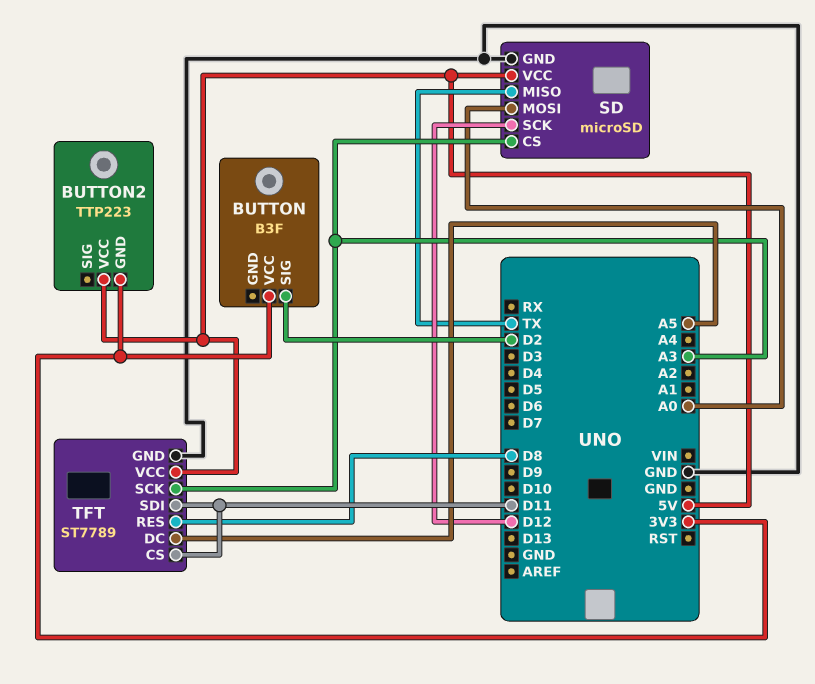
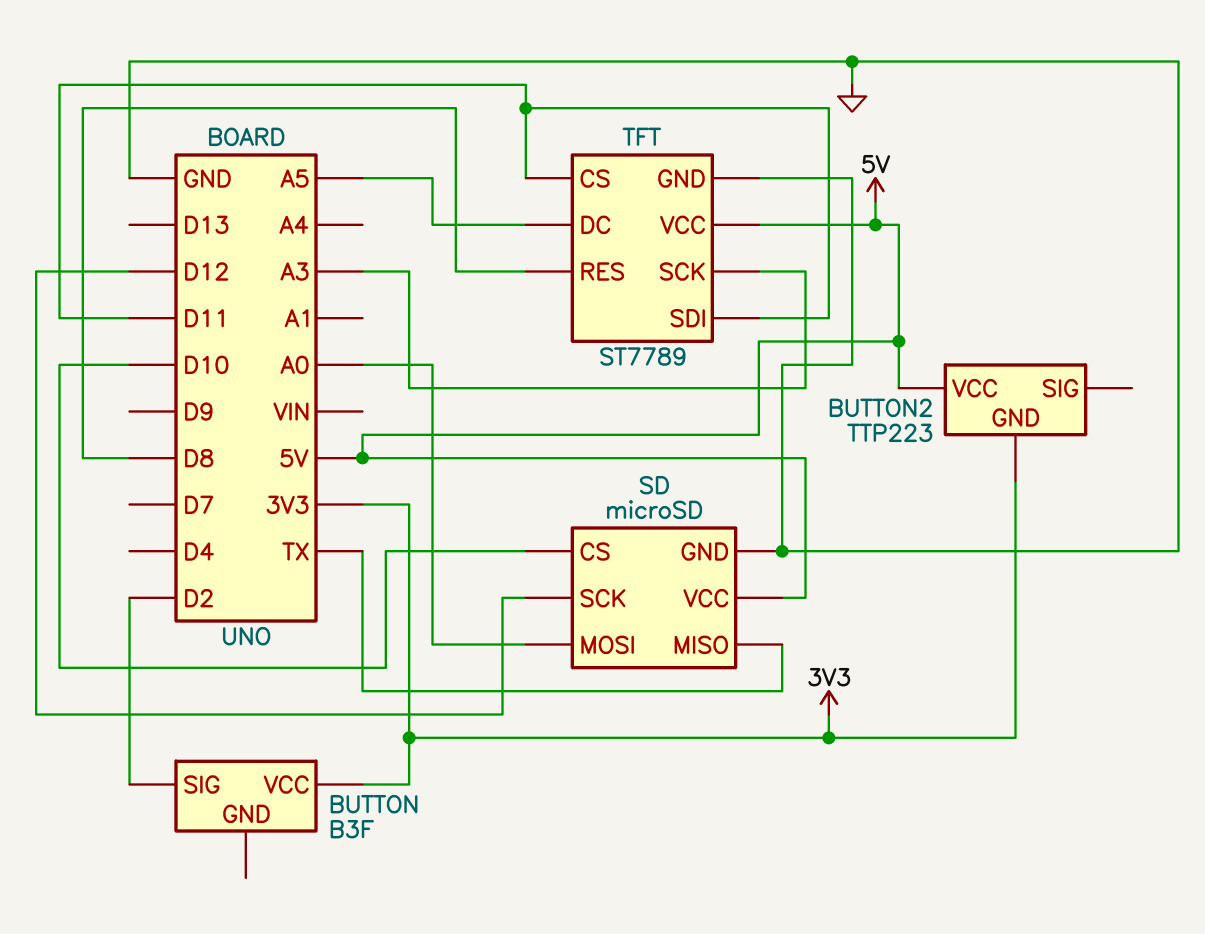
SD pin CS: A3 -> D10

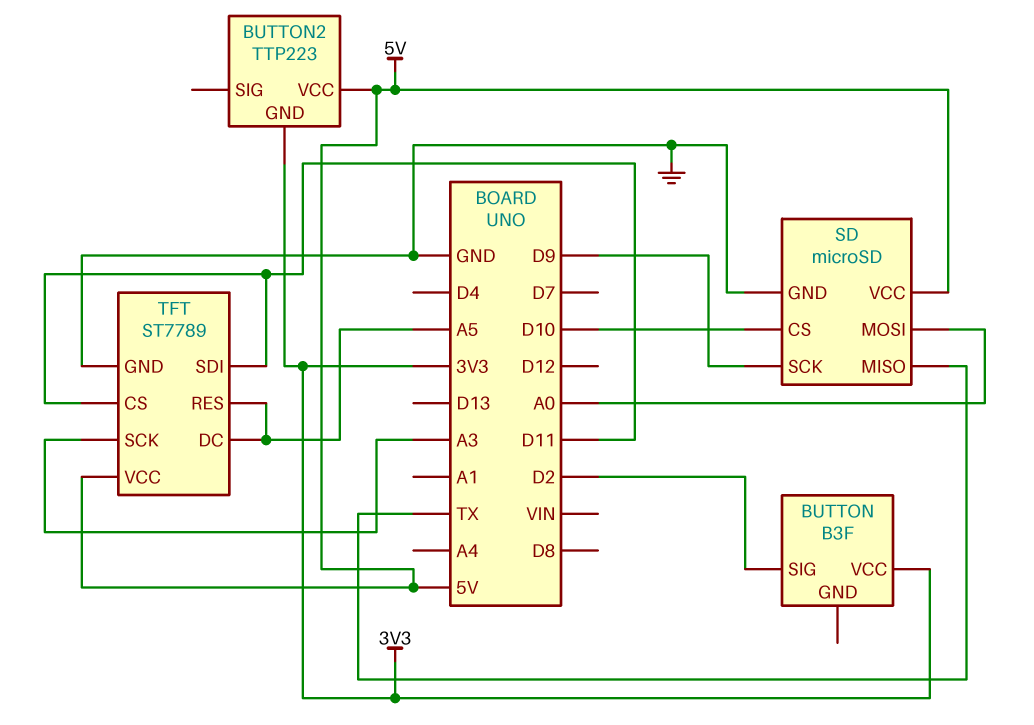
SD pin SCK: D12 -> D9
TFT pin RES: D8 -> A5

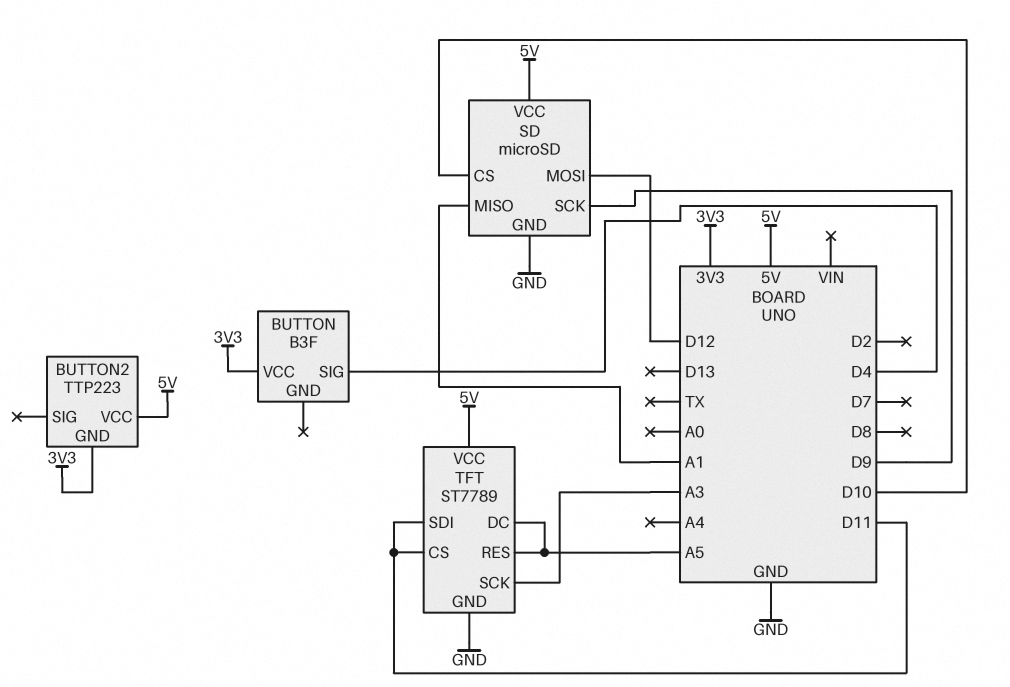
BUTTON pin SIG: D2 -> D4
SD pin MISO: TX -> A1
SD pin MOSI: A0 -> D12

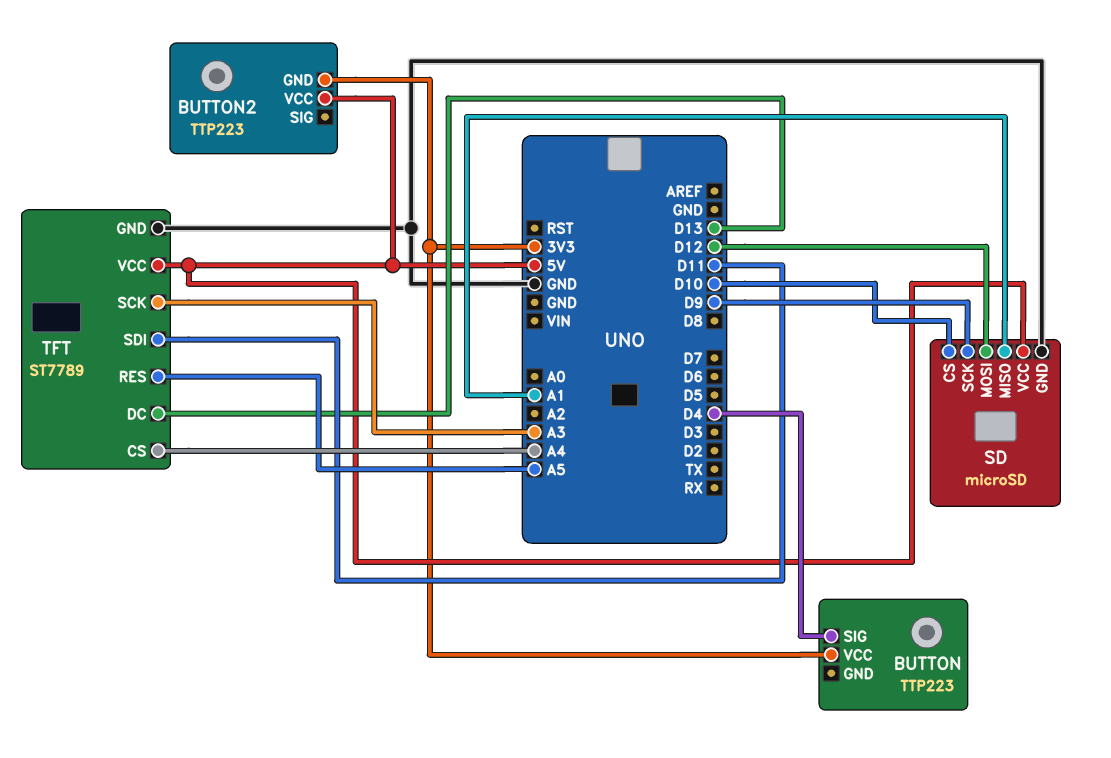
BUTTON: B3F -> TTP223
TFT pin CS: D11 -> A4
TFT pin DC: A5 -> D13

